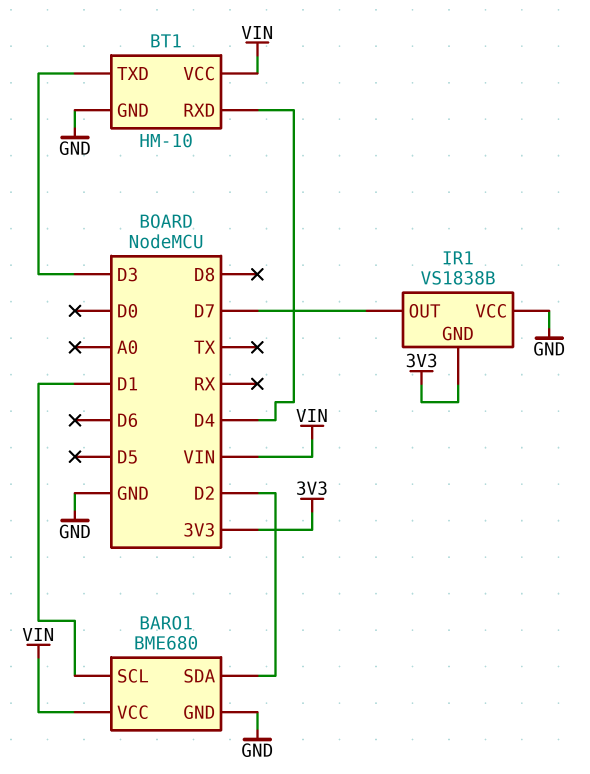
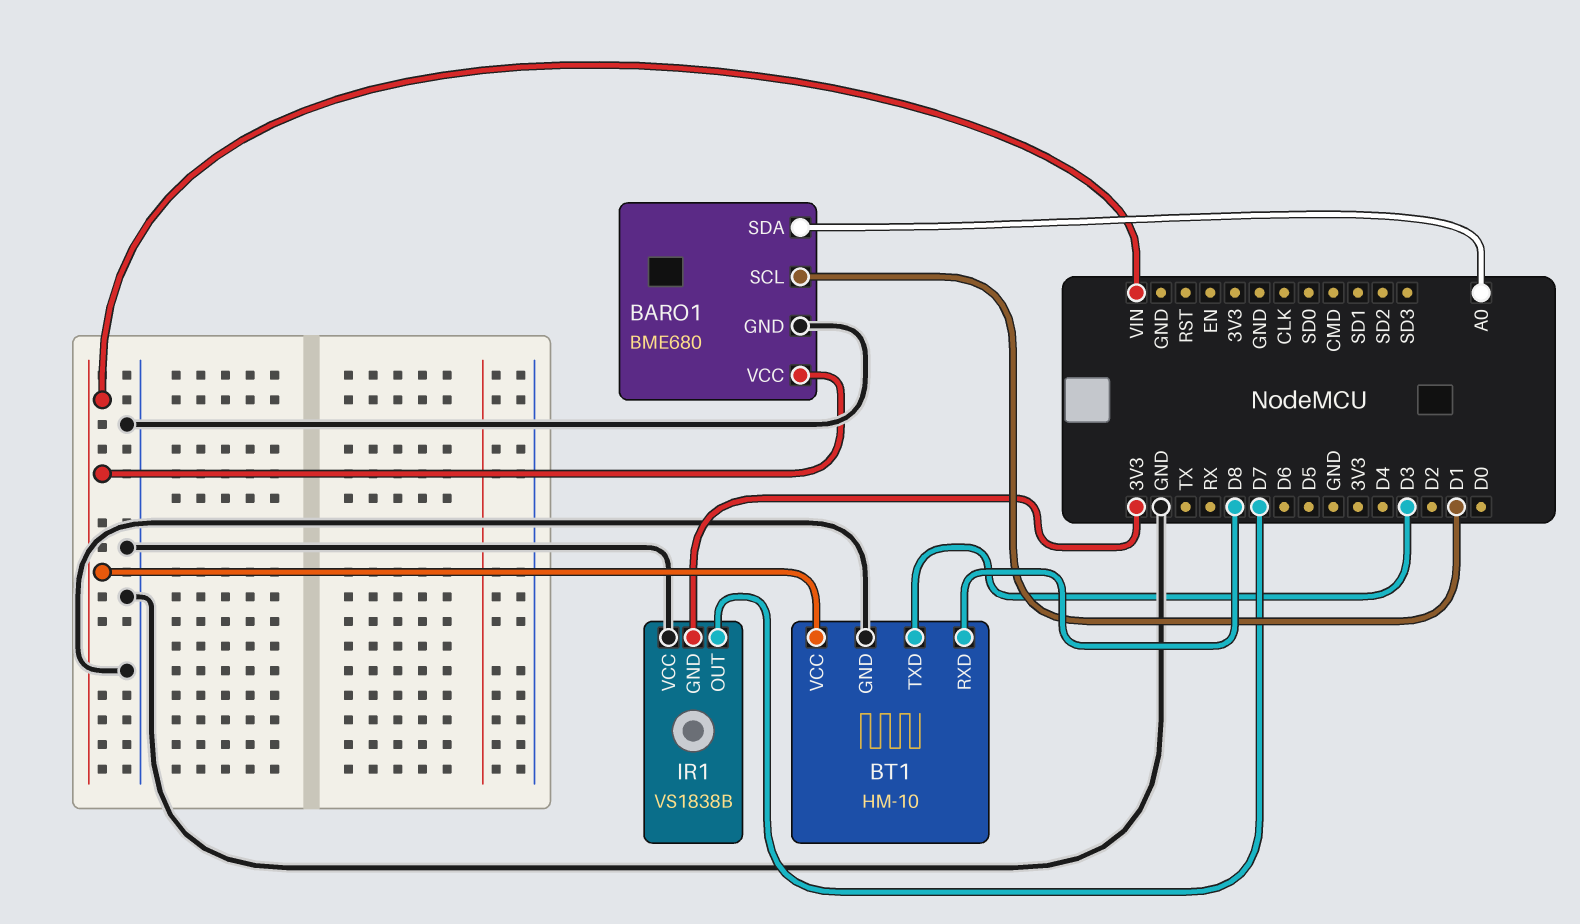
BARO1 pin SDA: D2 -> A0
BT1 pin RXD: D4 -> D8

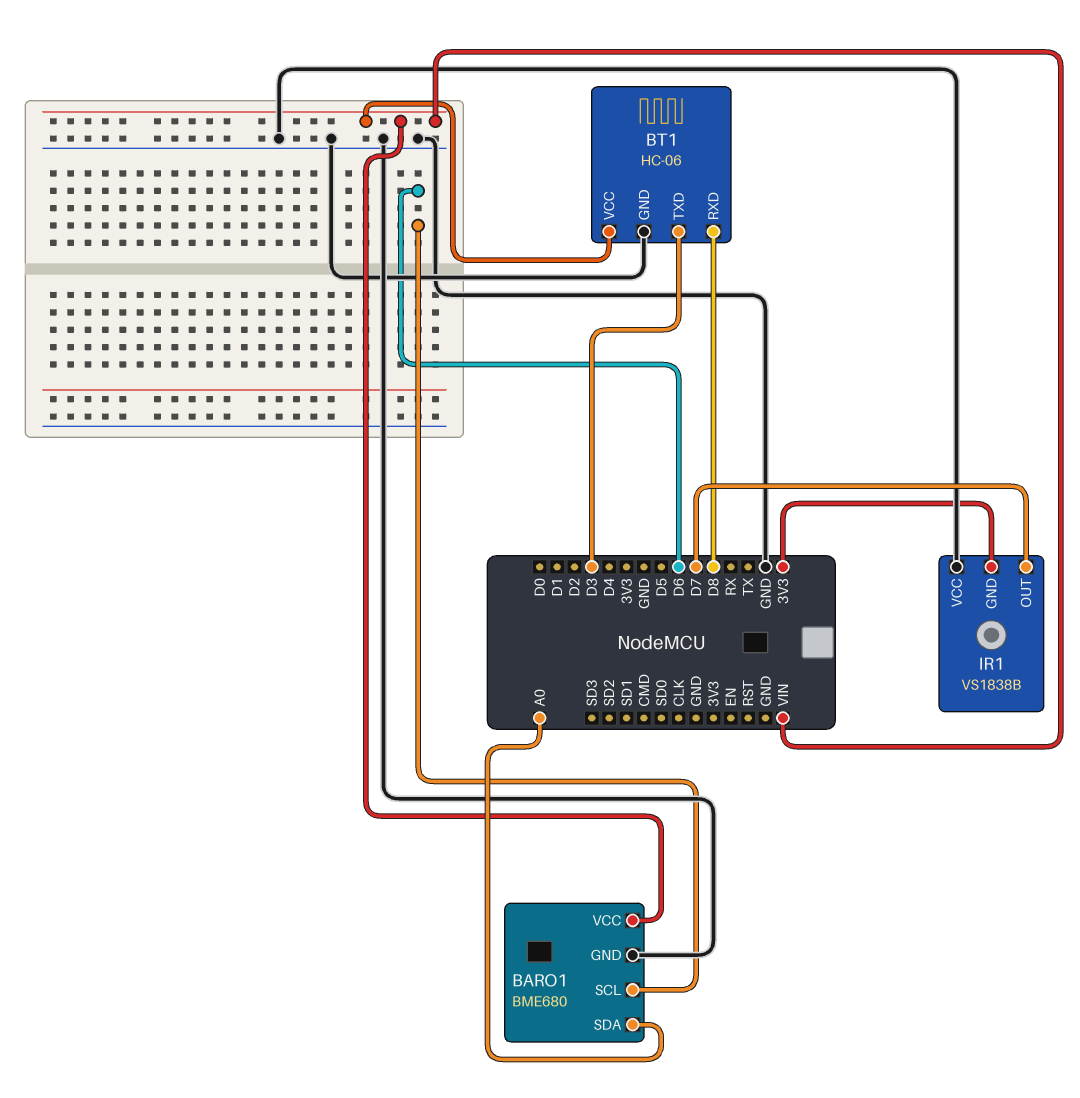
BARO1 pin SCL: D1 -> D6
BT1: HM-10 -> HC-06

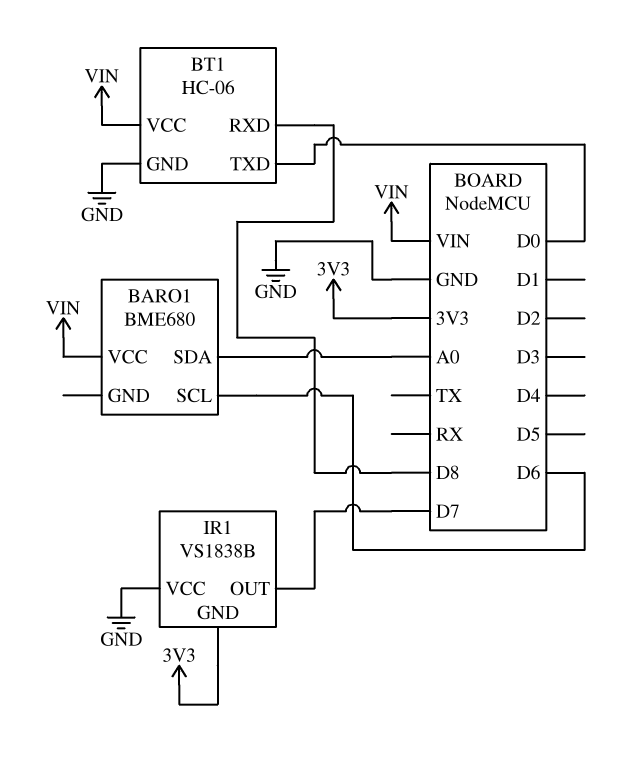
BARO1 pin GND: GND -> none
BT1 pin TXD: D3 -> D0

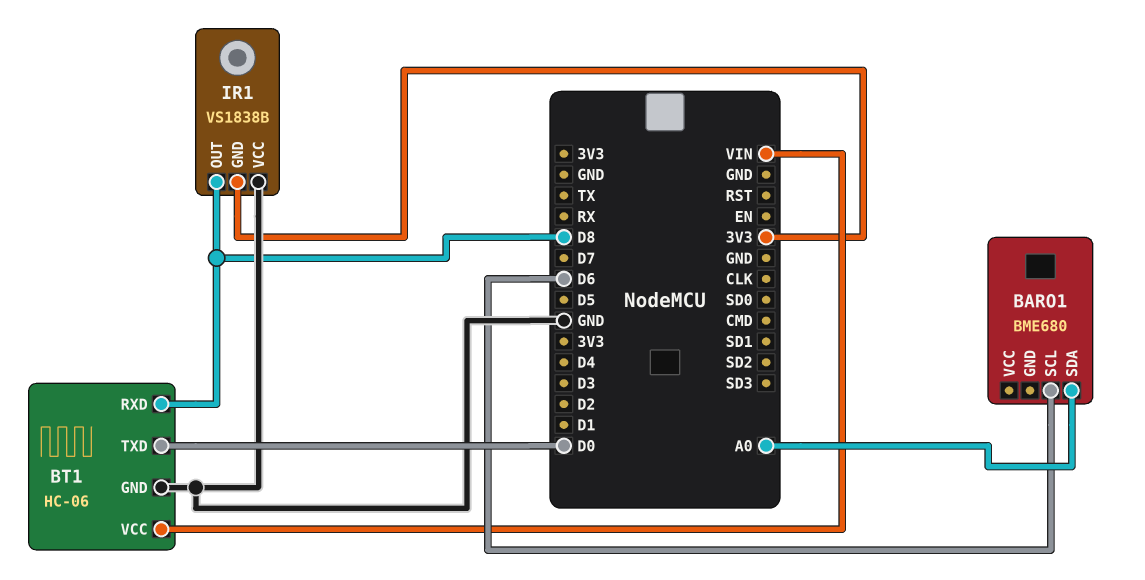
BARO1 pin VCC: VIN -> none
IR1 pin OUT: D7 -> D8

